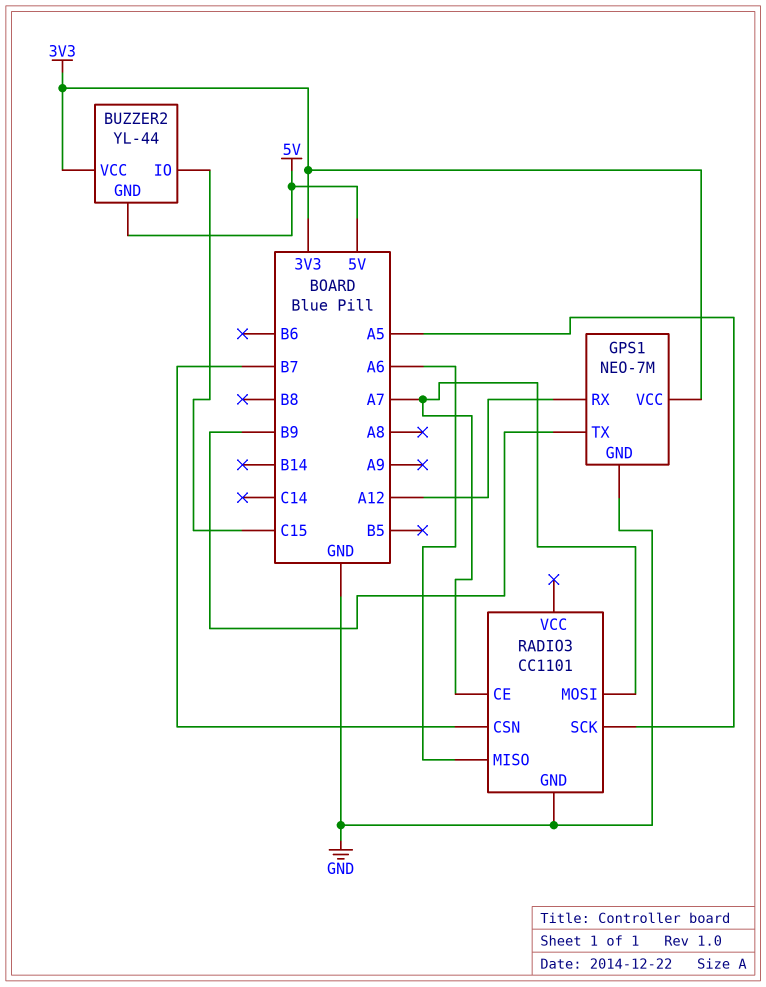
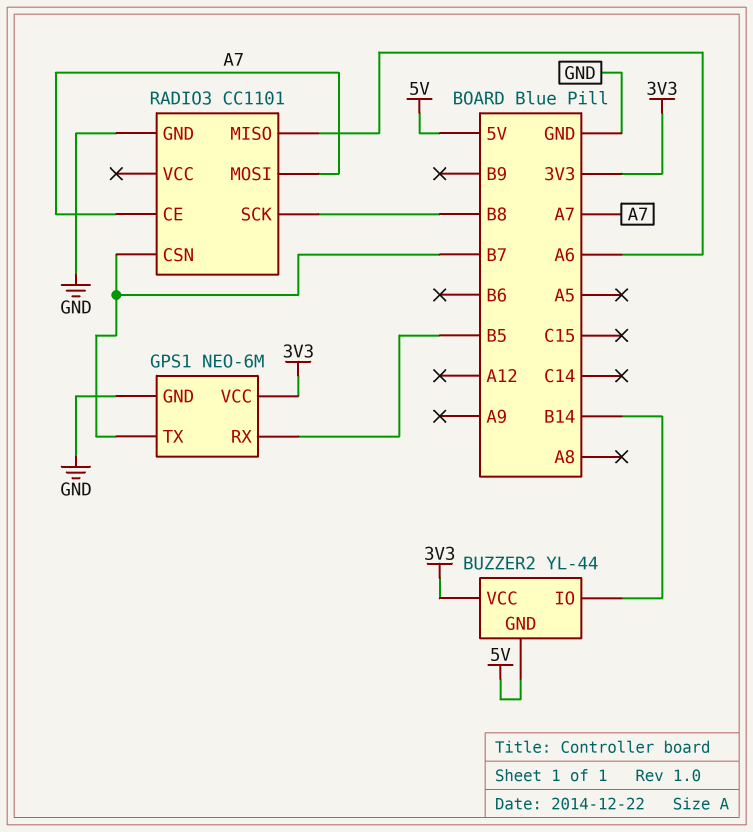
BUZZER2 pin IO: C15 -> B14
GPS1: NEO-7M -> NEO-6M
GPS1 pin RX: A12 -> B5
GPS1 pin TX: B9 -> B7
RADIO3 pin SCK: A5 -> B8

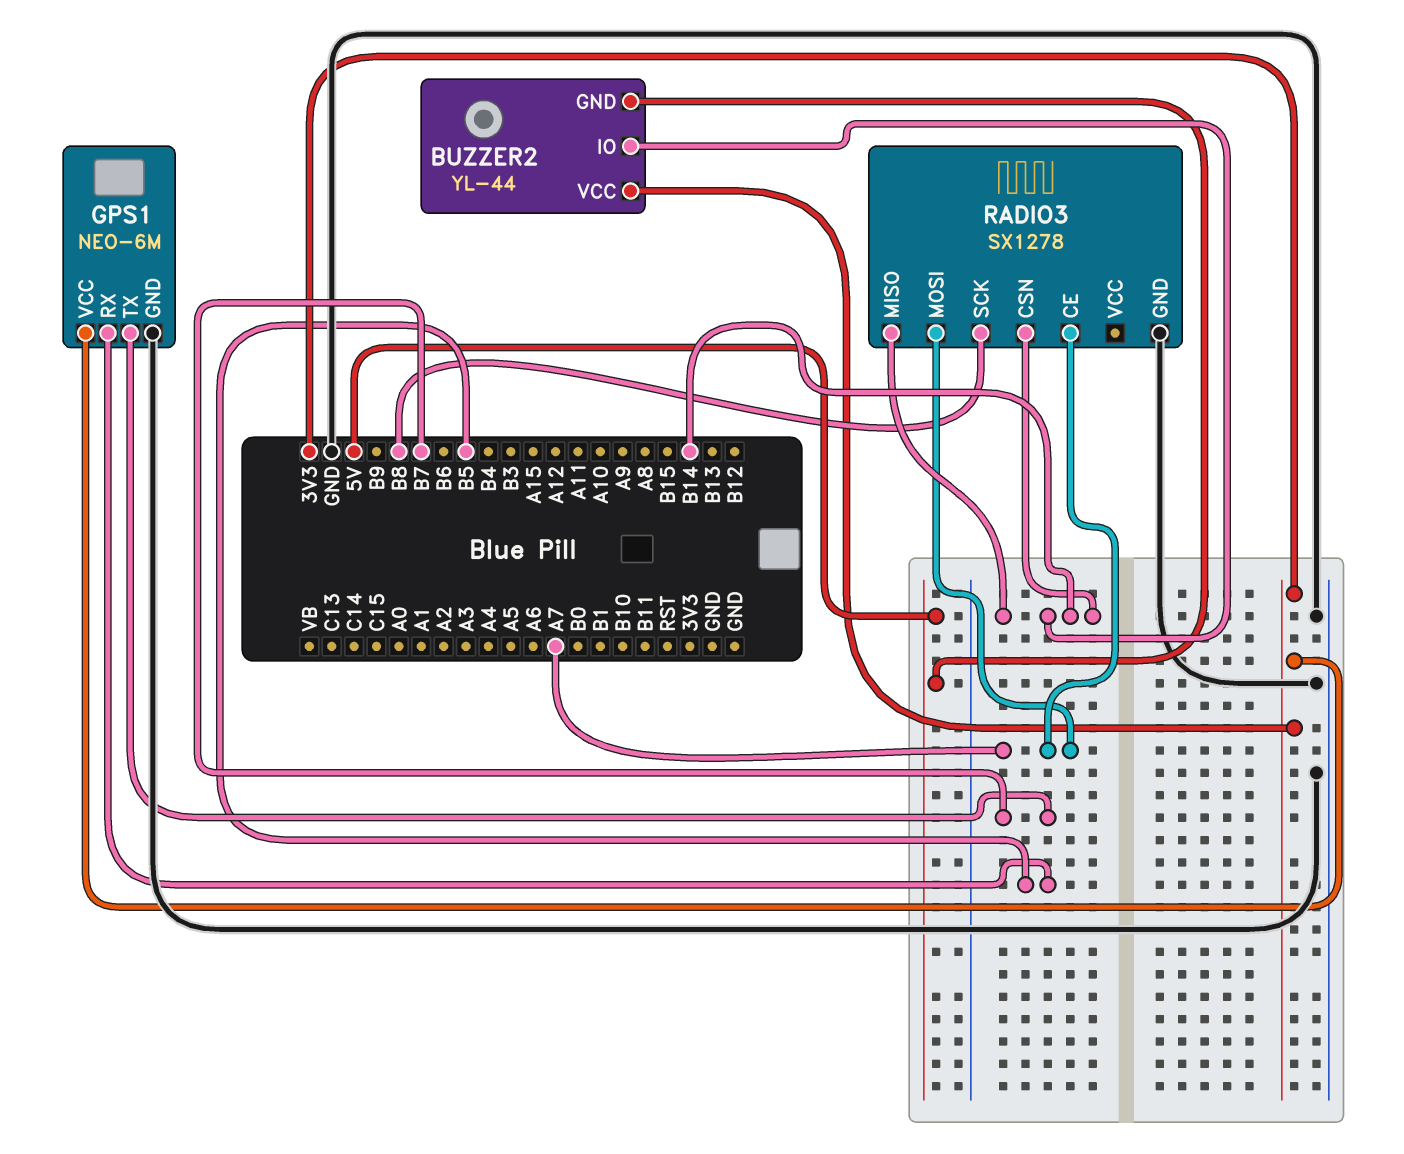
RADIO3: CC1101 -> SX1278
RADIO3 pin CSN: B7 -> B14
RADIO3 pin MISO: A6 -> B14

